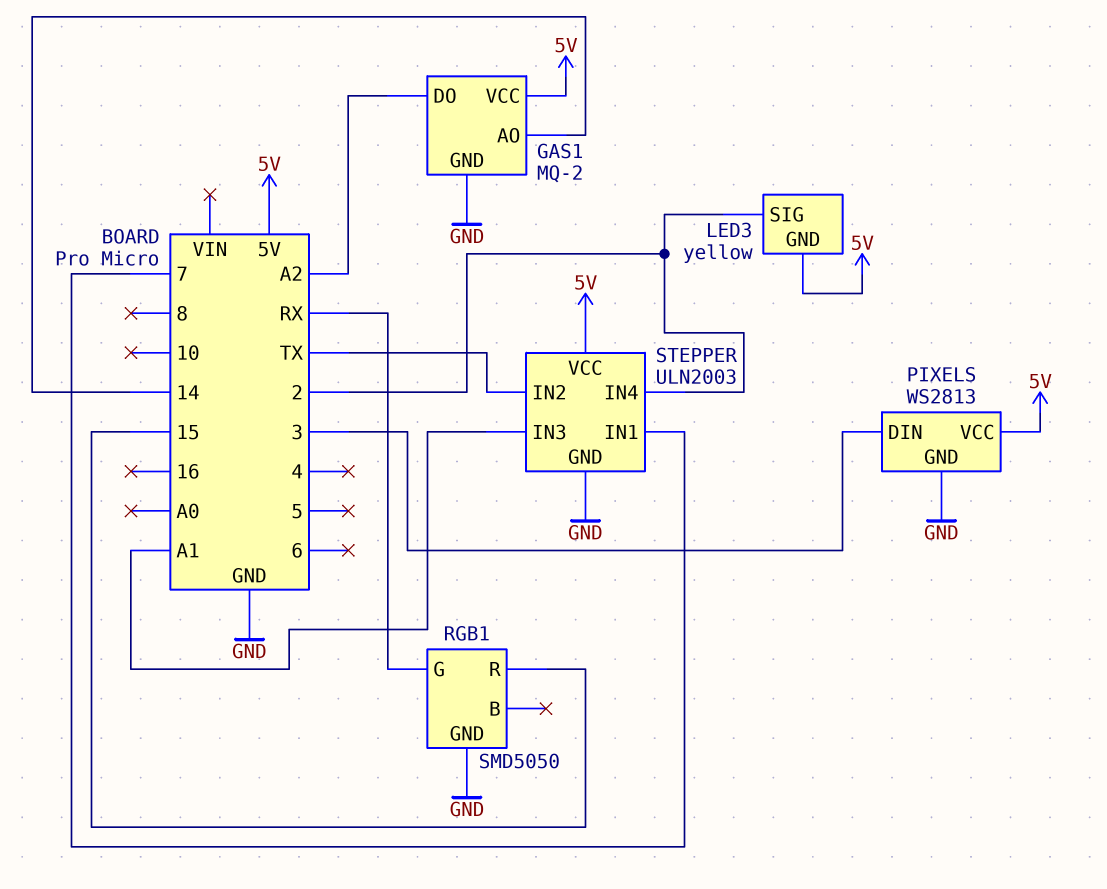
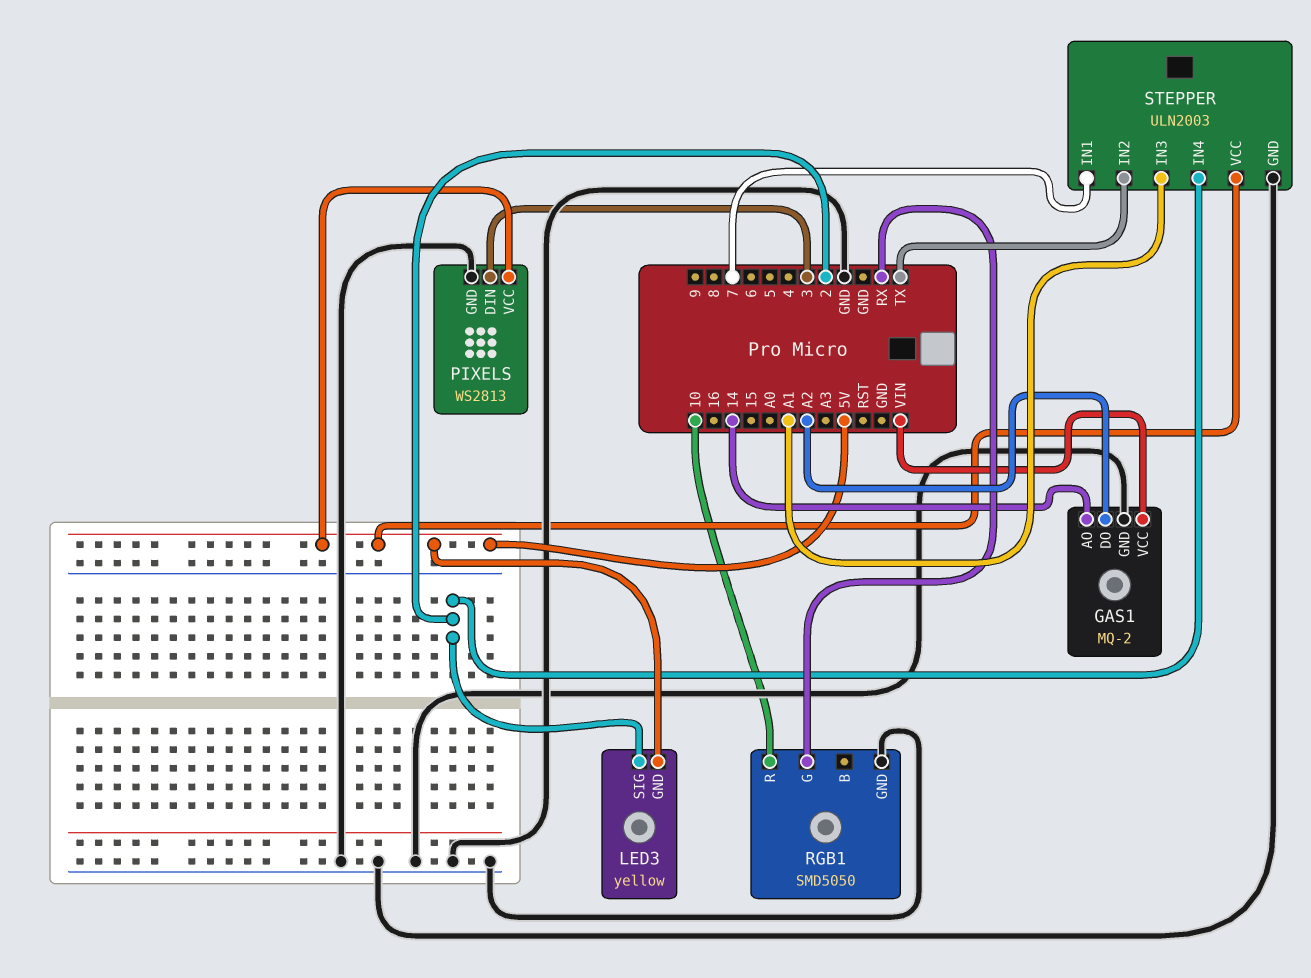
GAS1 pin VCC: 5V -> VIN
RGB1 pin R: 15 -> 10

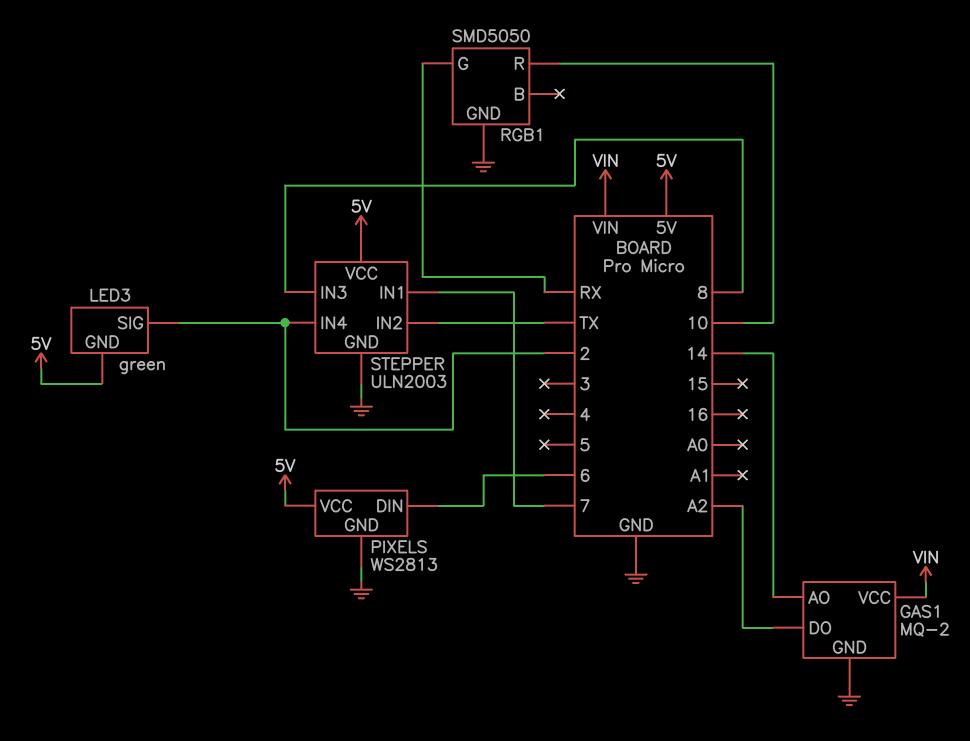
LED3: yellow -> green
PIXELS pin DIN: 3 -> 6
STEPPER pin IN3: A1 -> 8

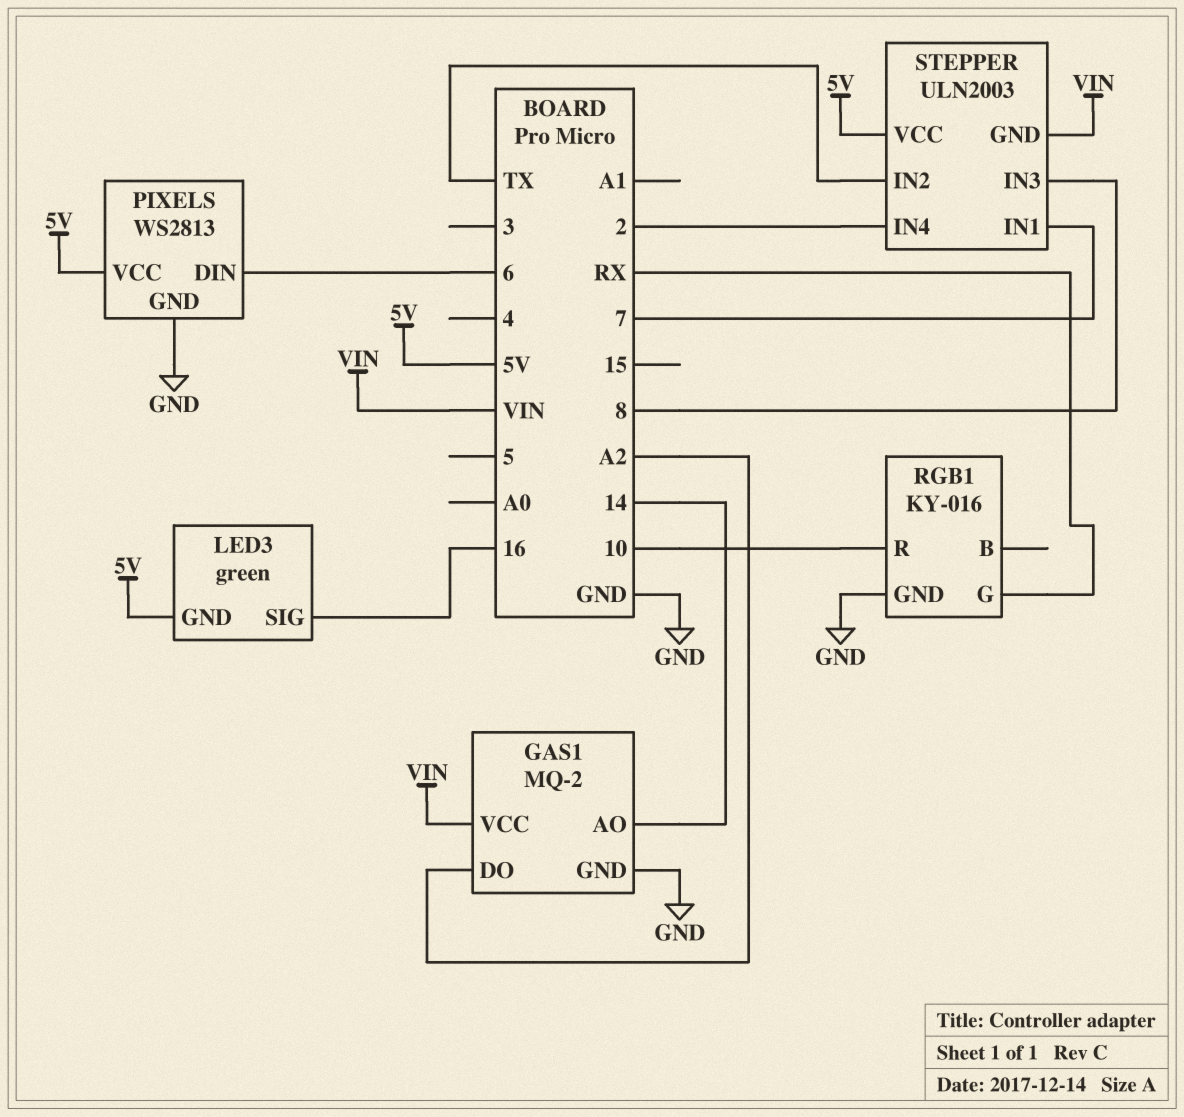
LED3 pin SIG: 2 -> 16
RGB1: SMD5050 -> KY-016
STEPPER pin GND: GND -> VIN

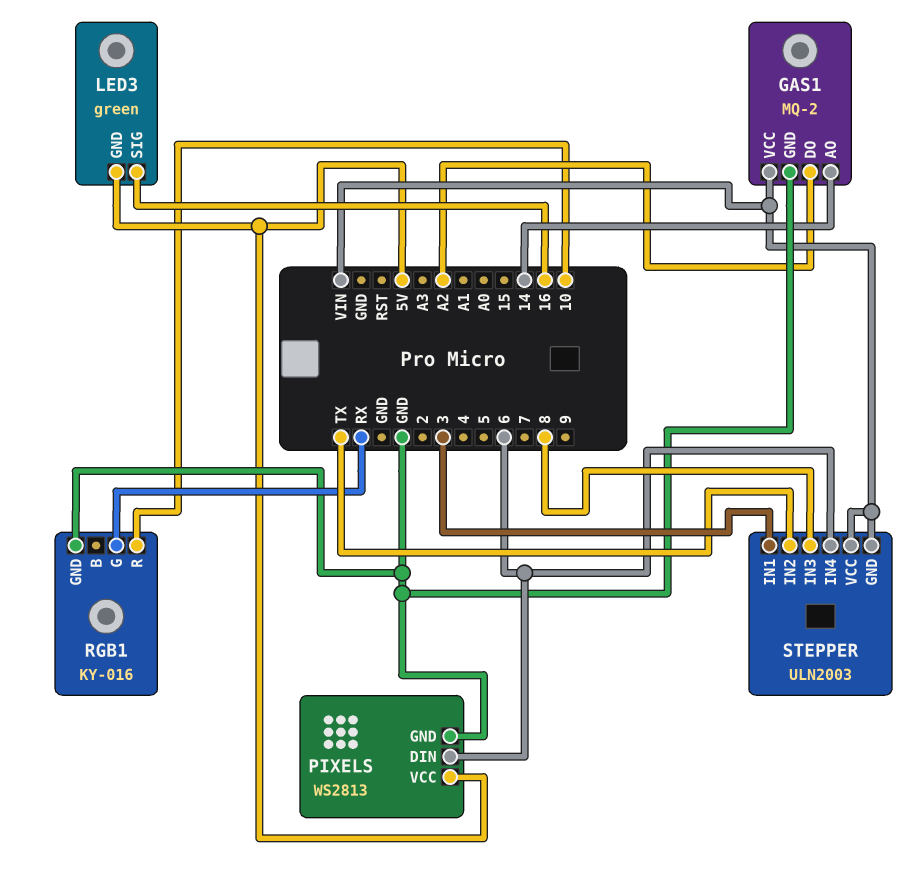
STEPPER pin IN1: 7 -> 3
STEPPER pin IN4: 2 -> 6
STEPPER pin VCC: 5V -> VIN

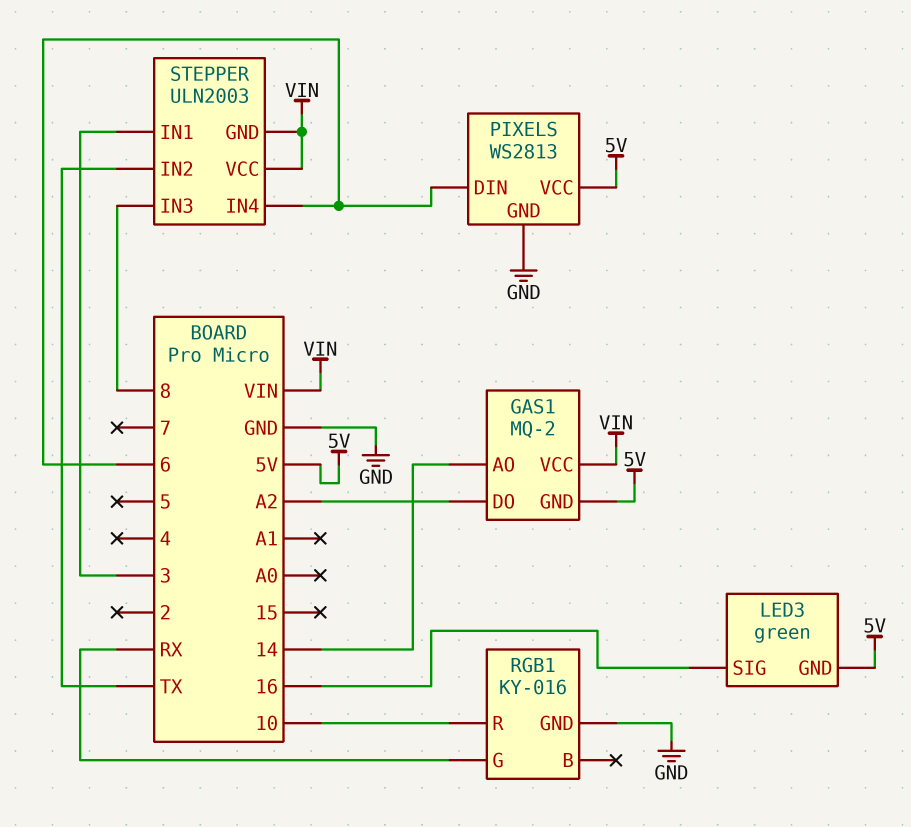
GAS1 pin GND: GND -> 5V

